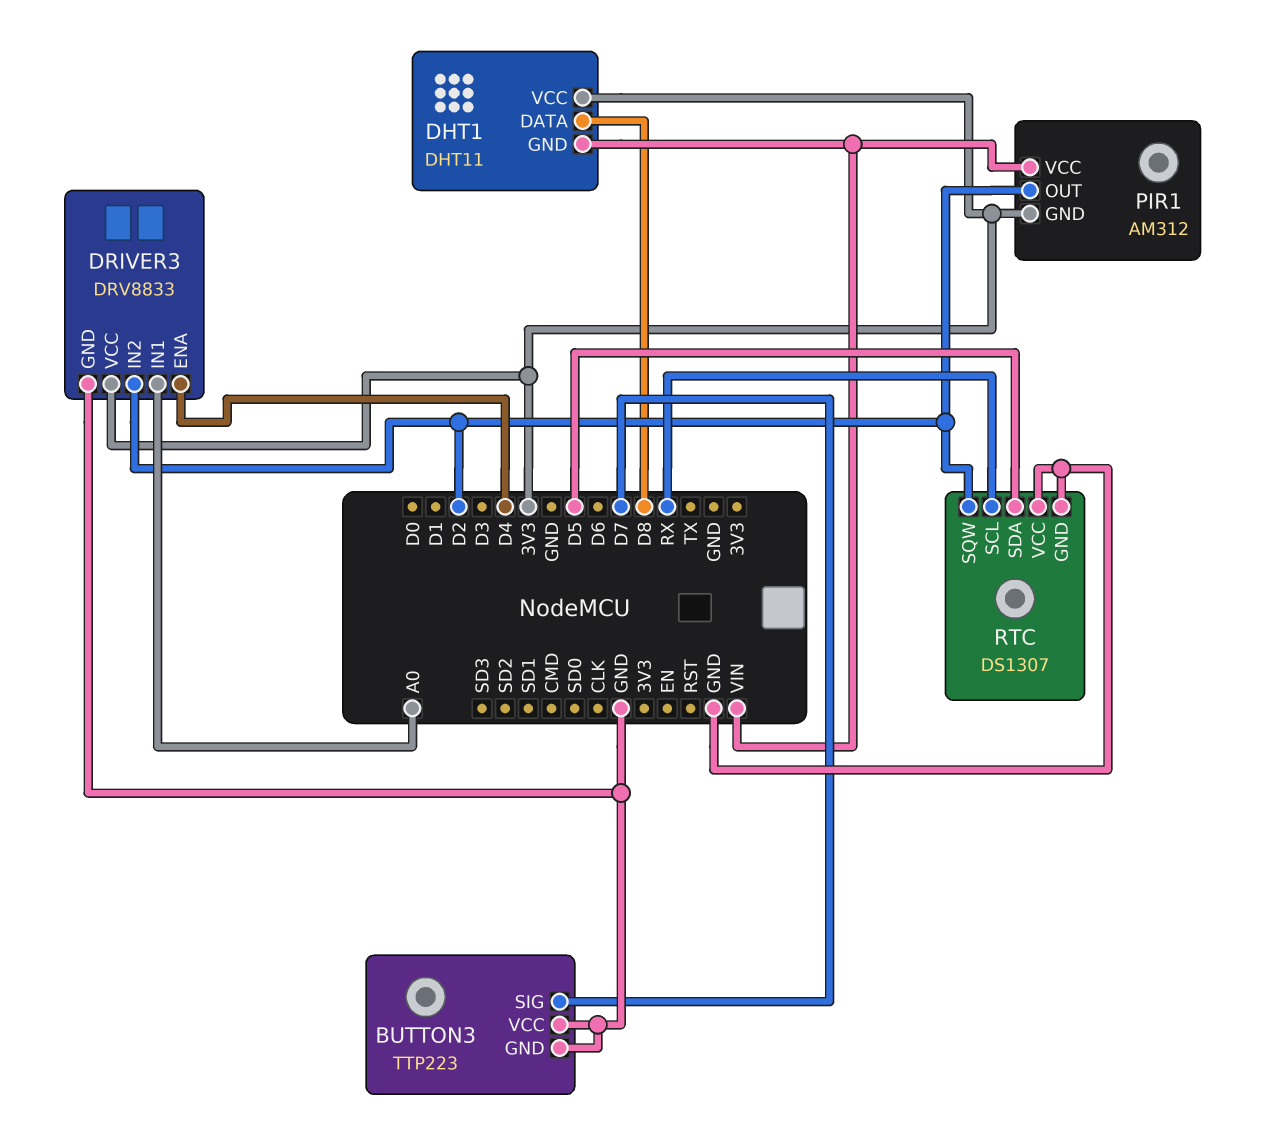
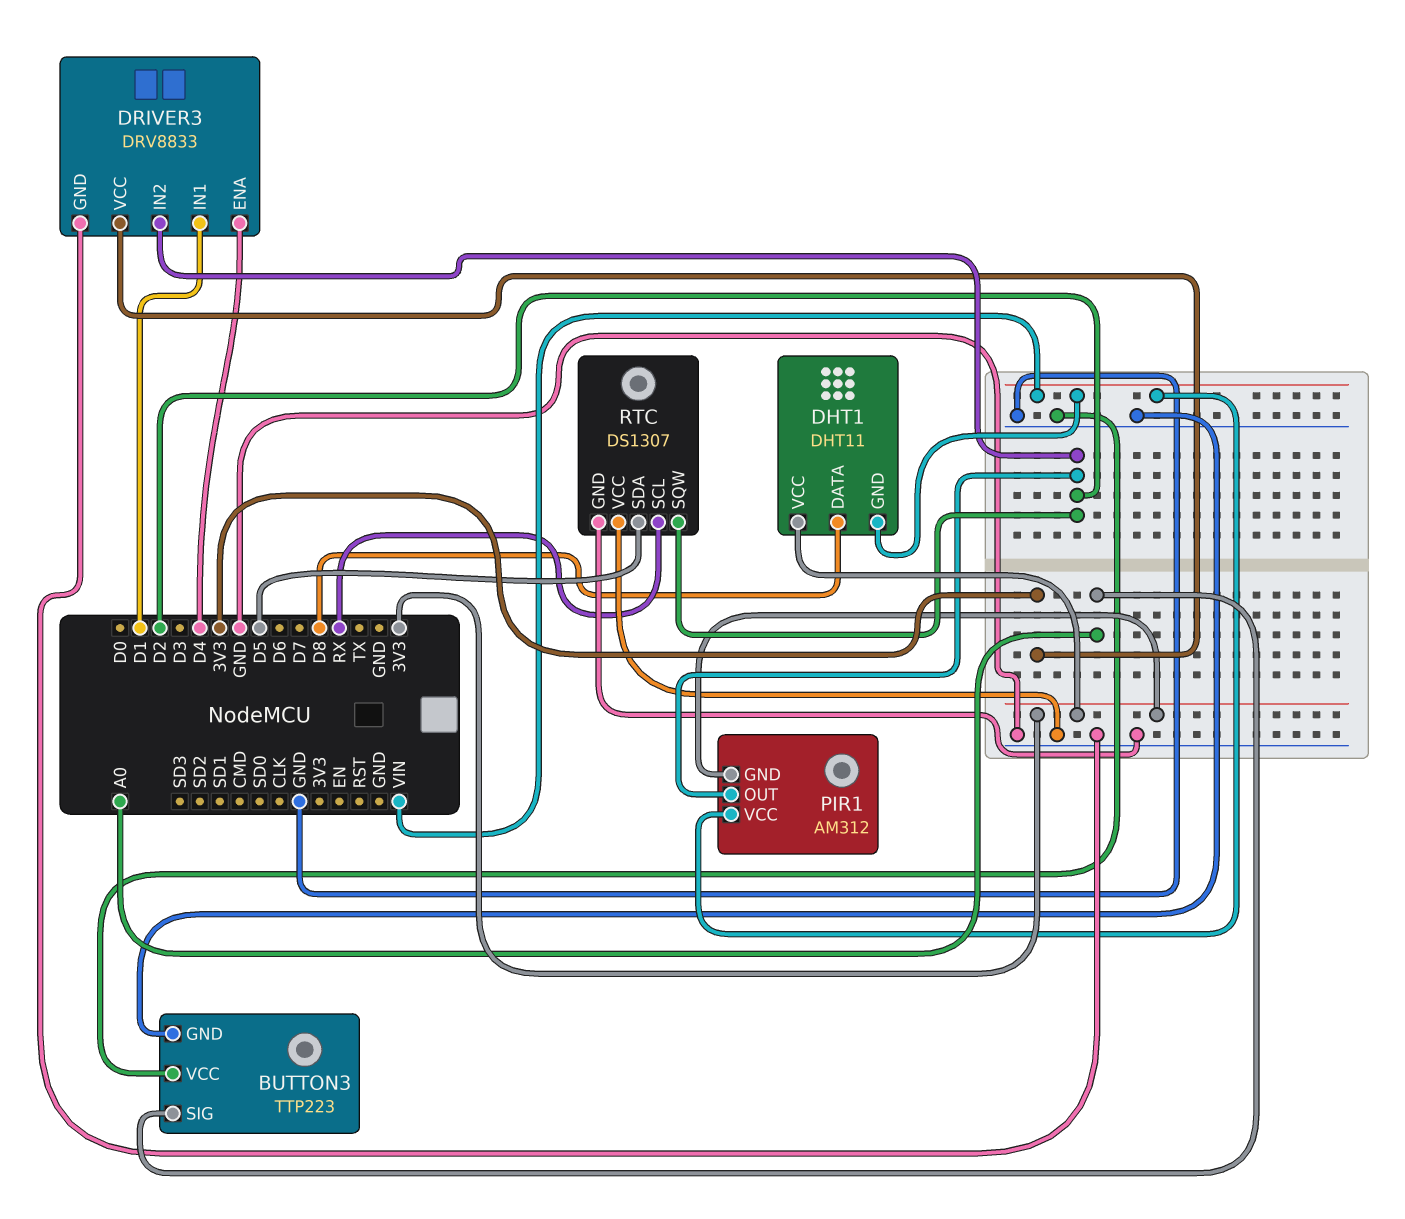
BUTTON3 pin SIG: D7 -> A0
DRIVER3 pin IN1: A0 -> D1

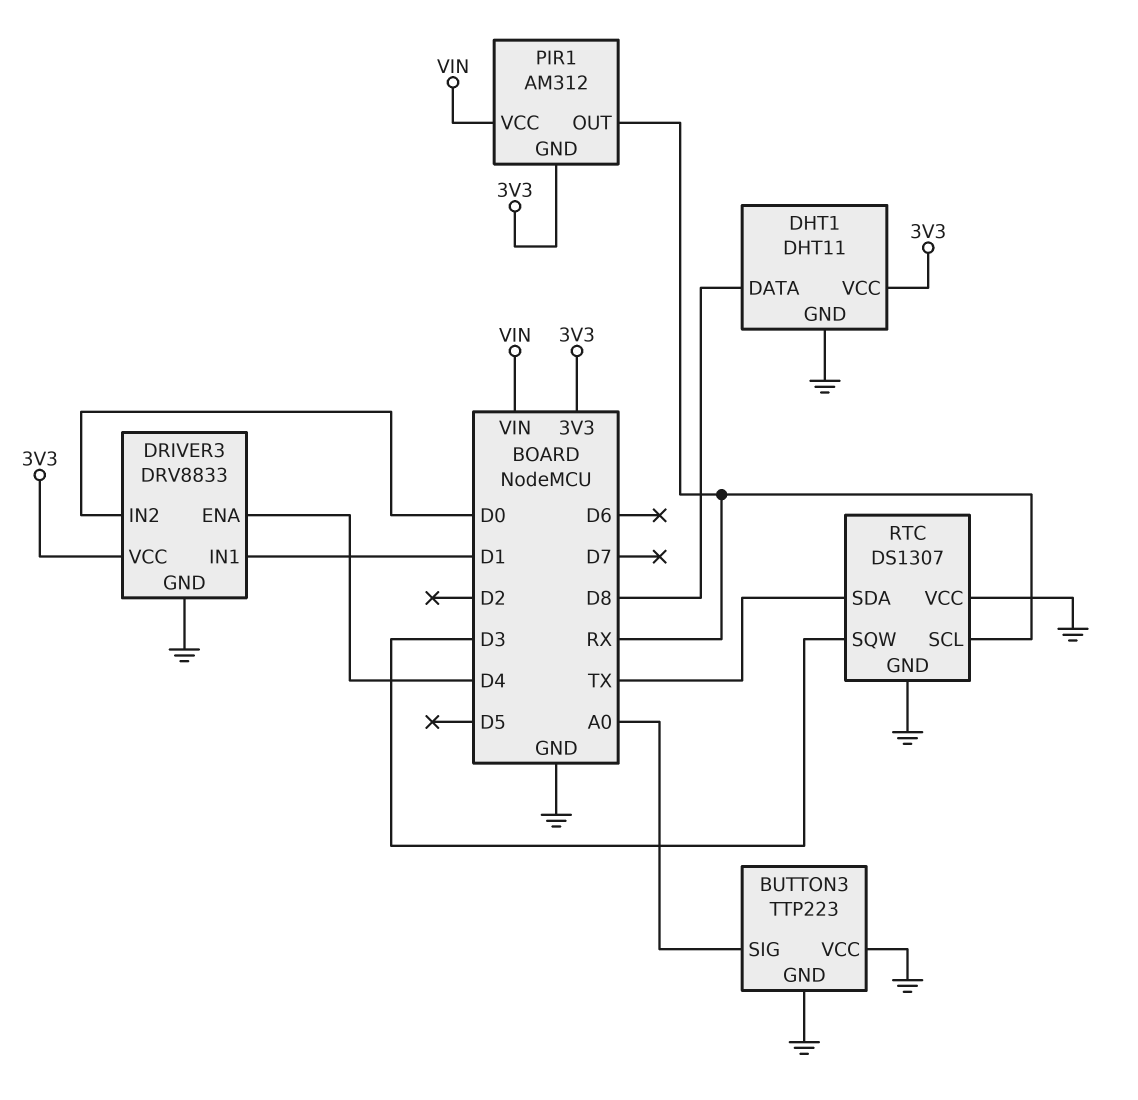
DHT1 pin GND: VIN -> GND
DRIVER3 pin IN2: D2 -> D0
PIR1 pin OUT: D2 -> RX
RTC pin SDA: D5 -> TX
RTC pin SQW: D2 -> D3

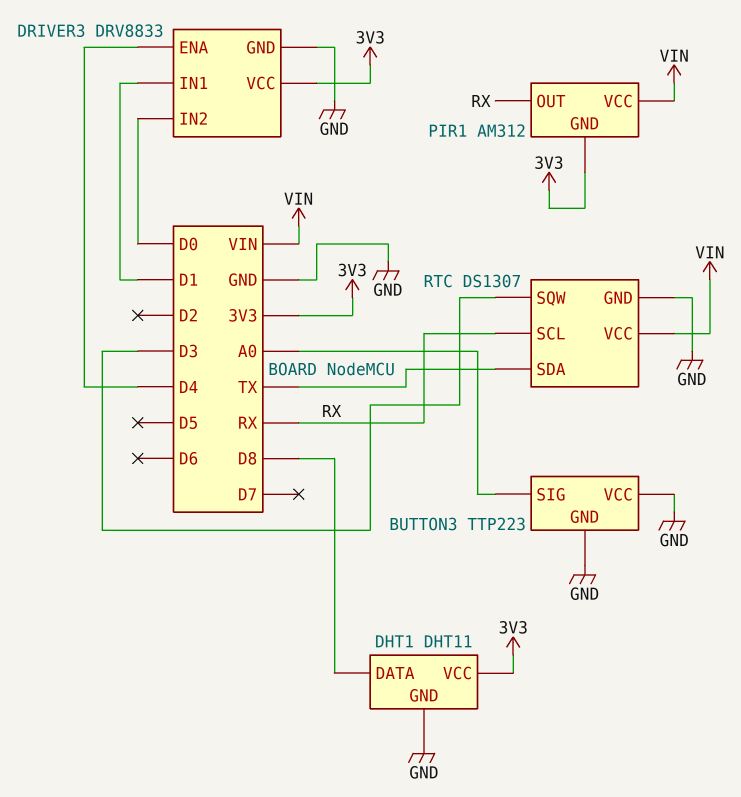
RTC pin VCC: GND -> VIN

